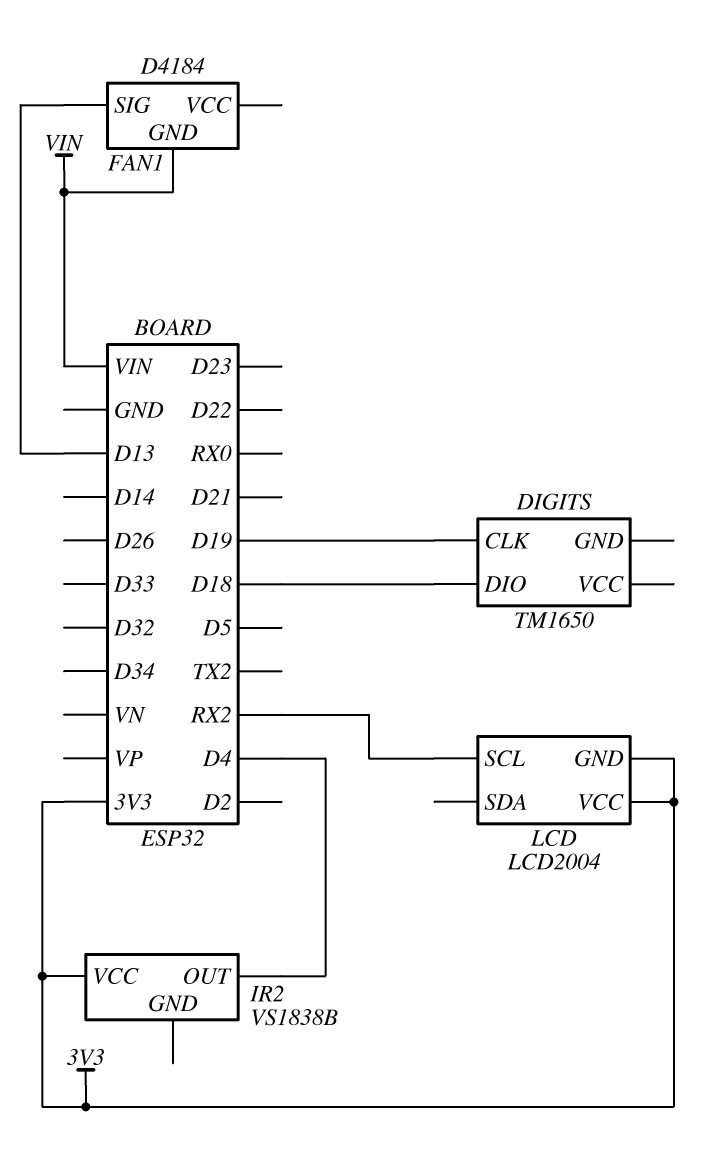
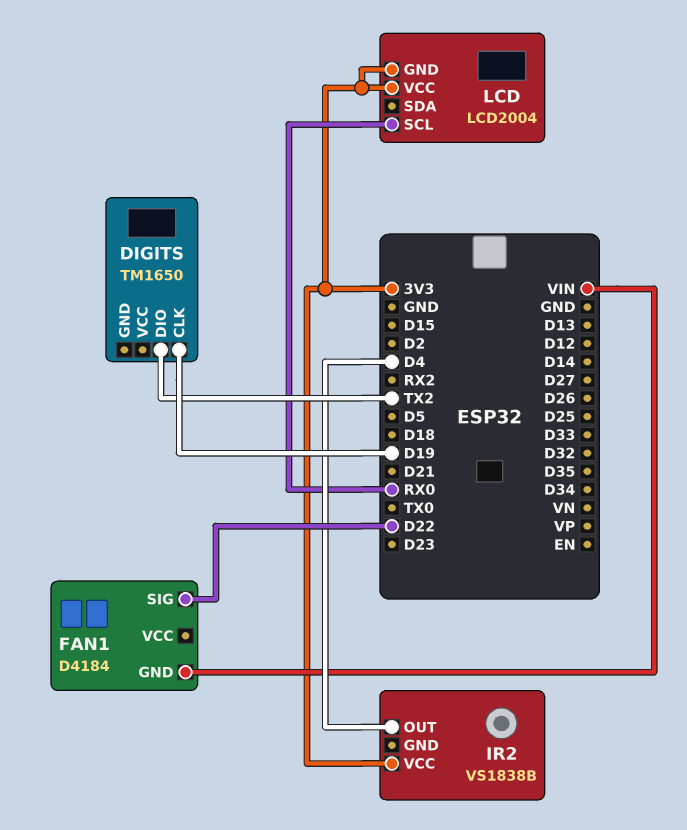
DIGITS pin DIO: D18 -> TX2
FAN1 pin SIG: D13 -> D22
LCD pin SCL: RX2 -> RX0

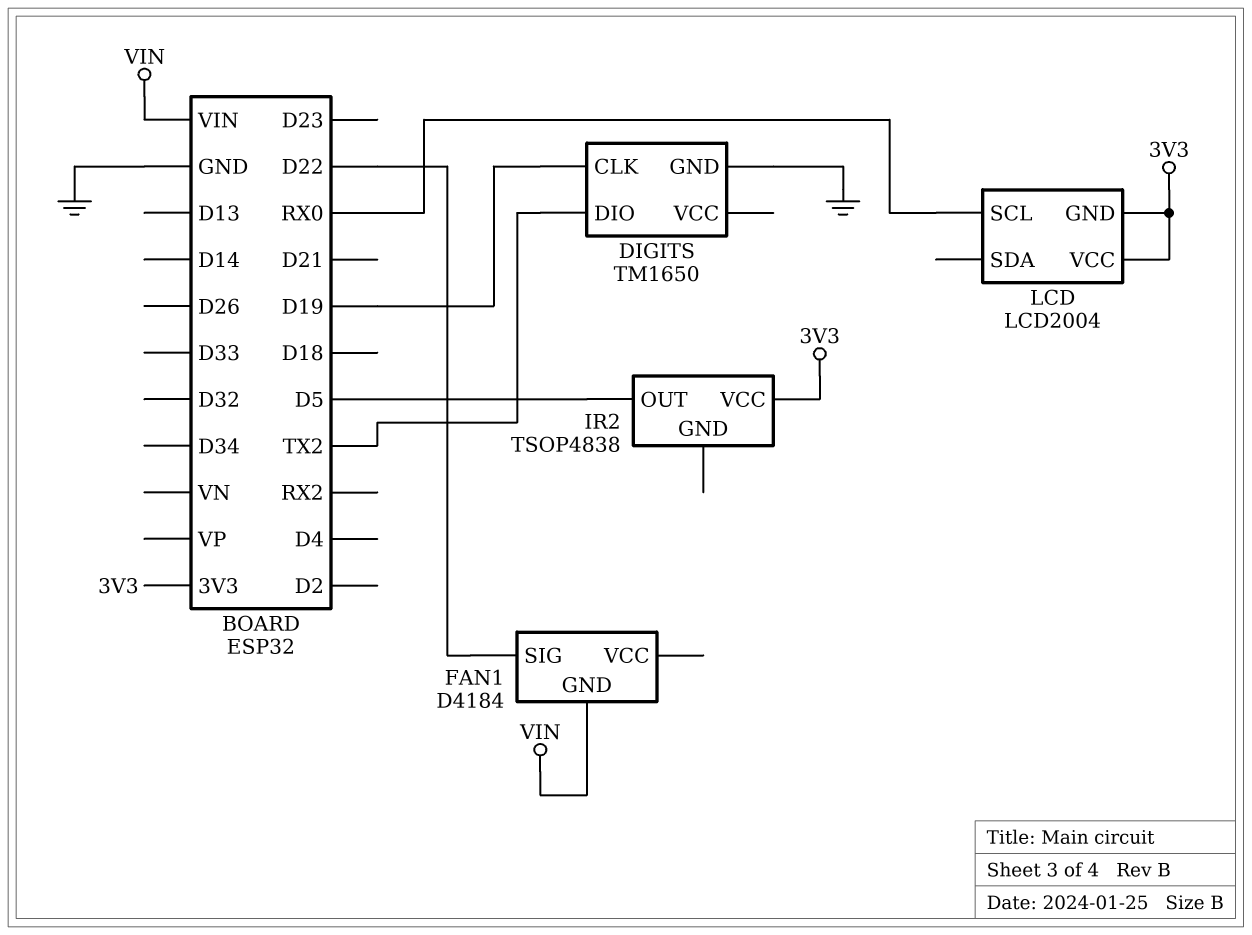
DIGITS pin GND: none -> GND
IR2: VS1838B -> TSOP4838
IR2 pin OUT: D4 -> D5

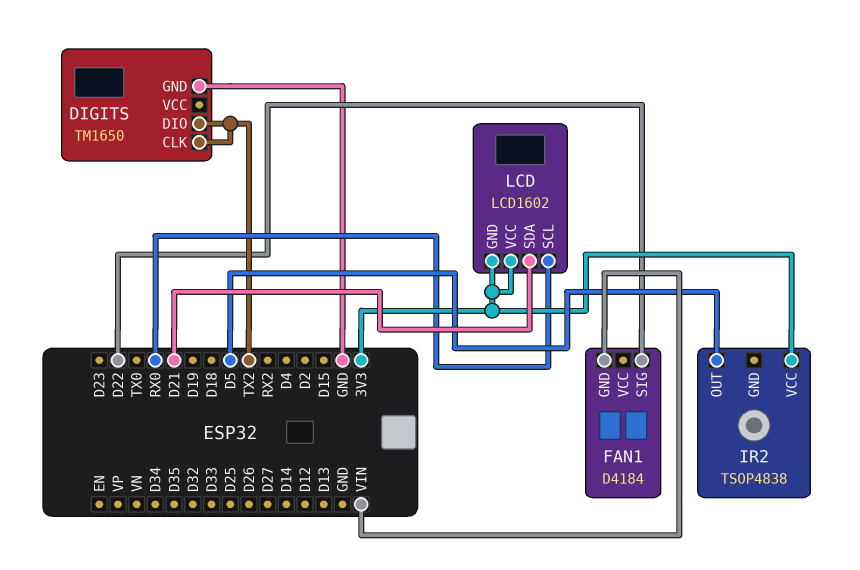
DIGITS pin CLK: D19 -> TX2
LCD: LCD2004 -> LCD1602
LCD pin SDA: none -> D21

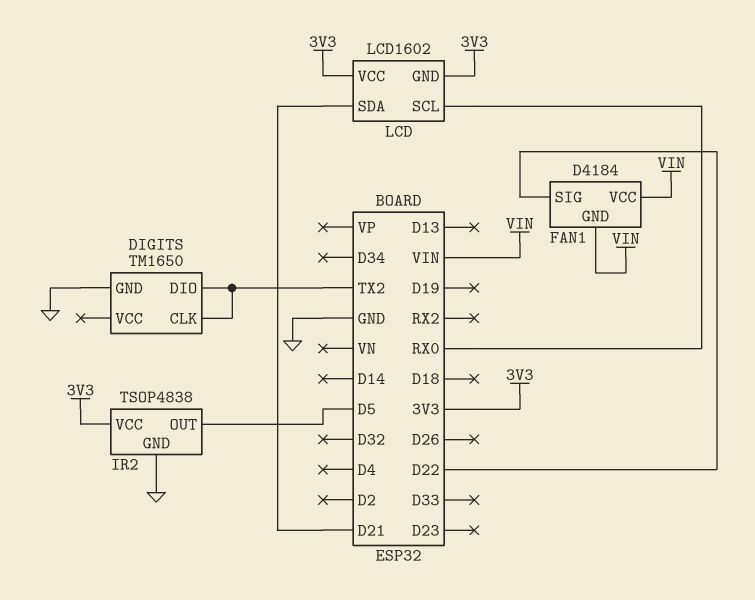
FAN1 pin VCC: none -> VIN
IR2 pin GND: none -> GND

